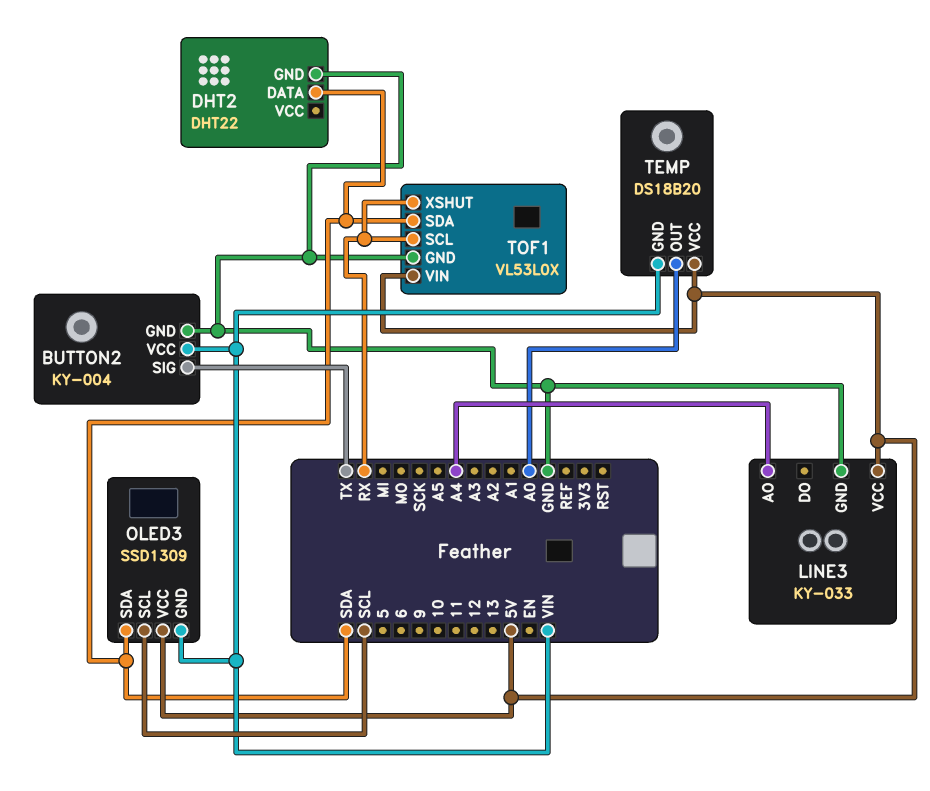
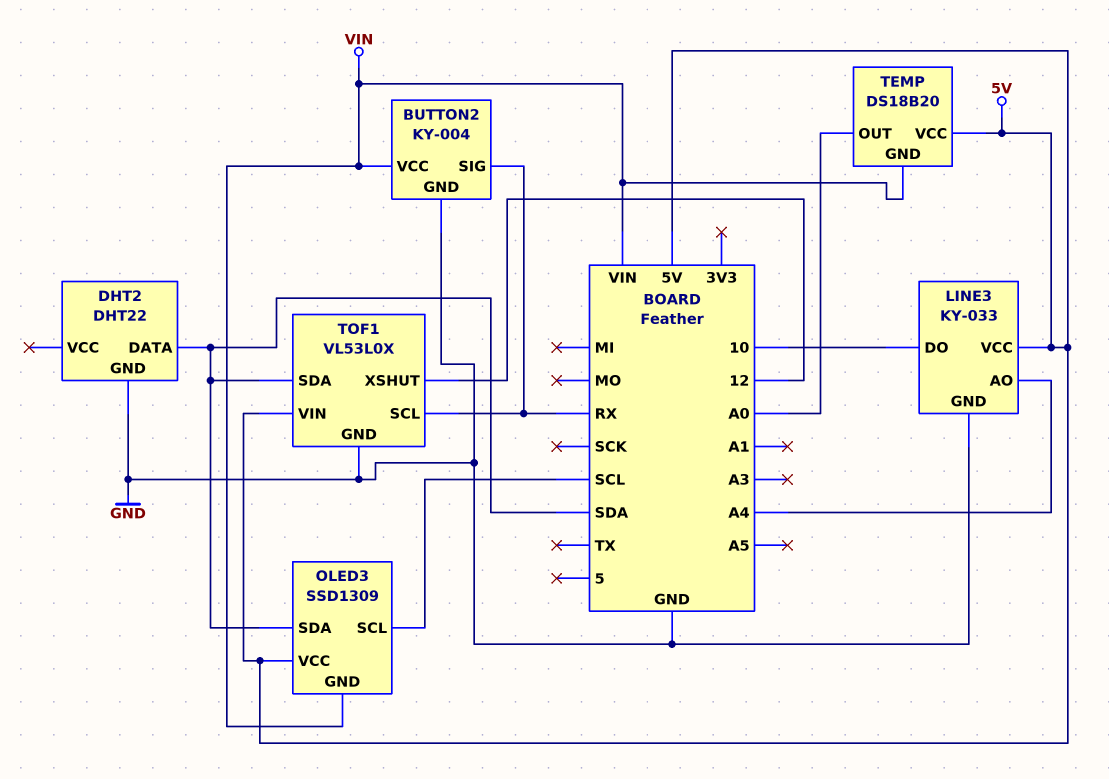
BUTTON2 pin SIG: TX -> RX
LINE3 pin DO: none -> 10
TOF1 pin XSHUT: RX -> 12

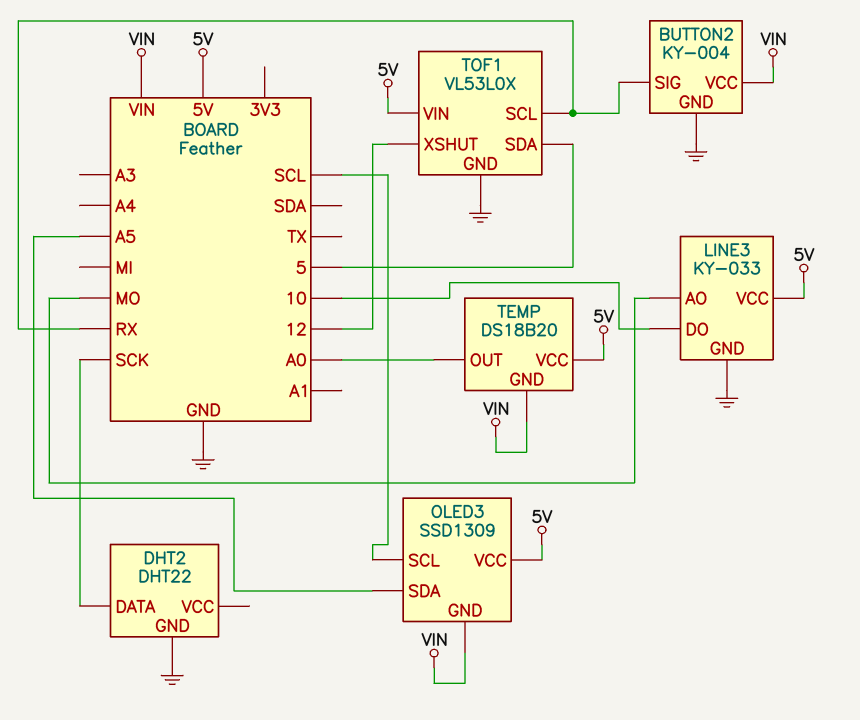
DHT2 pin DATA: SDA -> SCK
LINE3 pin AO: A4 -> MO
OLED3 pin SDA: SDA -> A5
TOF1 pin SDA: SDA -> 5

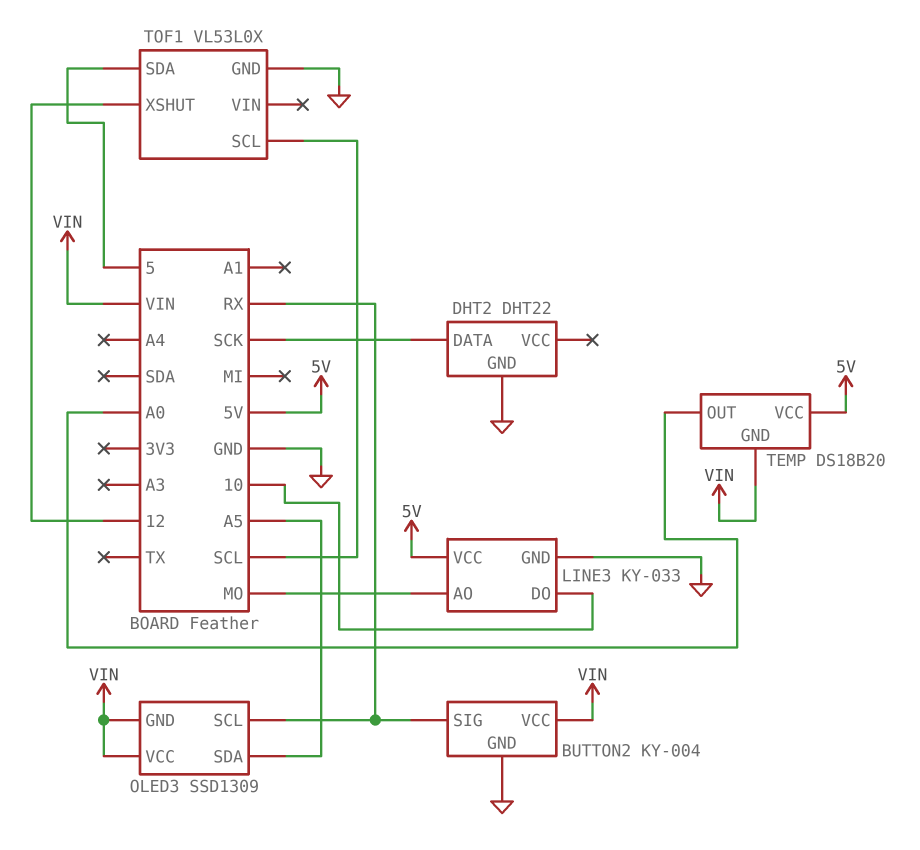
OLED3 pin SCL: SCL -> RX
OLED3 pin VCC: 5V -> VIN
TOF1 pin SCL: RX -> SCL
TOF1 pin VIN: 5V -> none

